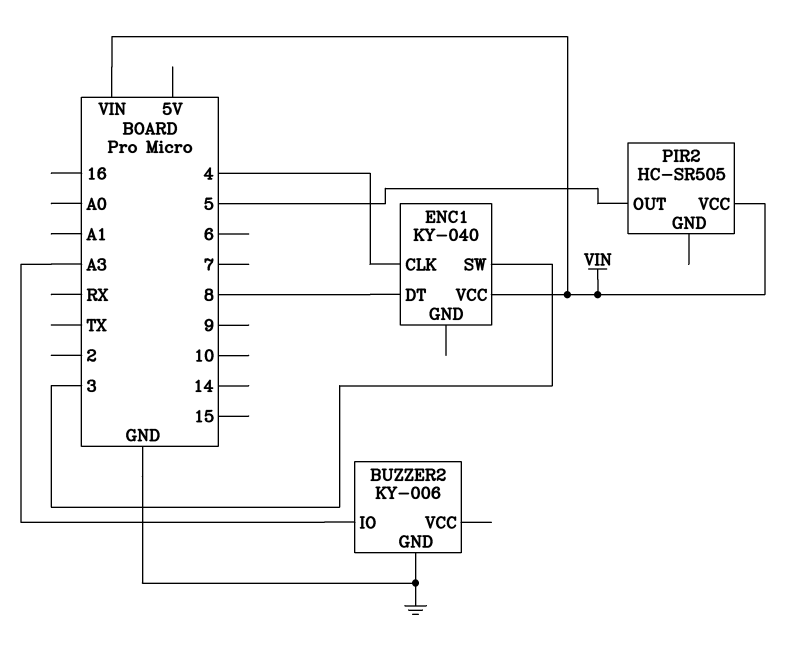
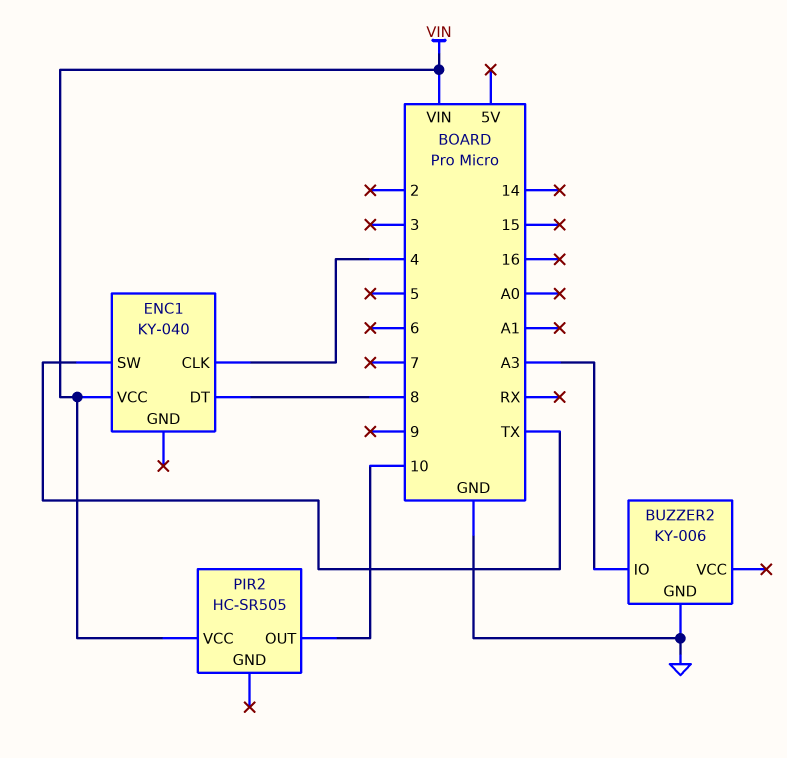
ENC1 pin SW: 3 -> TX
PIR2 pin OUT: 5 -> 10

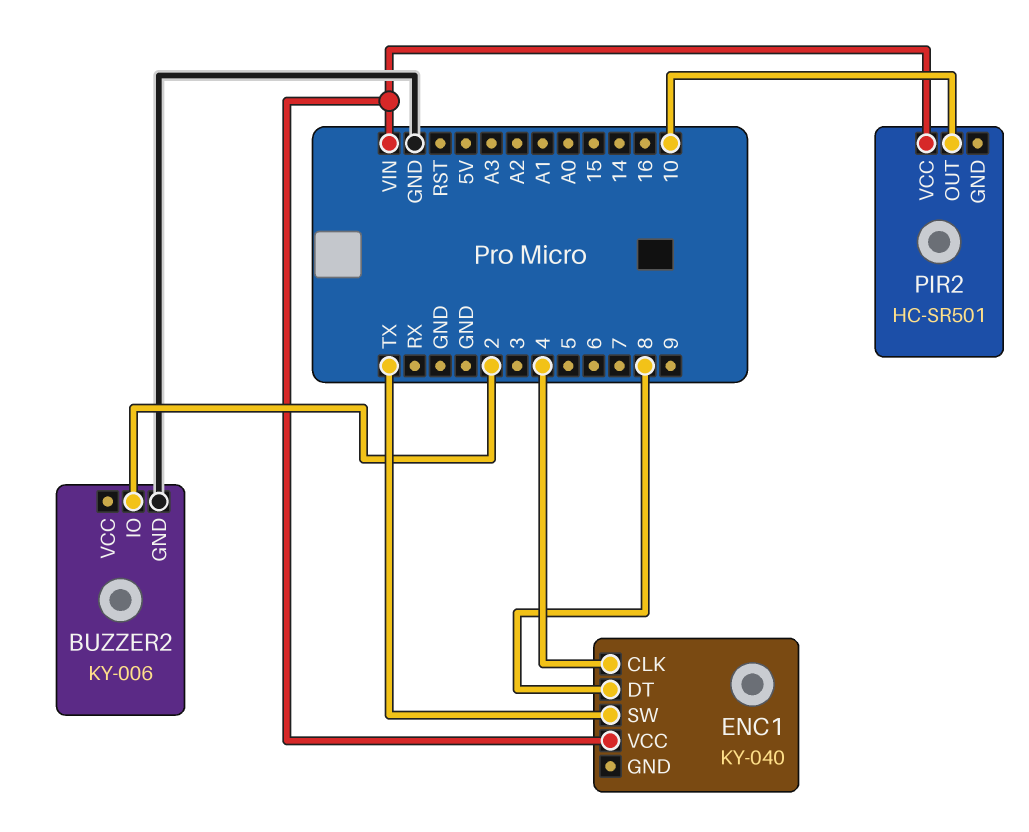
BUZZER2 pin IO: A3 -> 2
PIR2: HC-SR505 -> HC-SR501

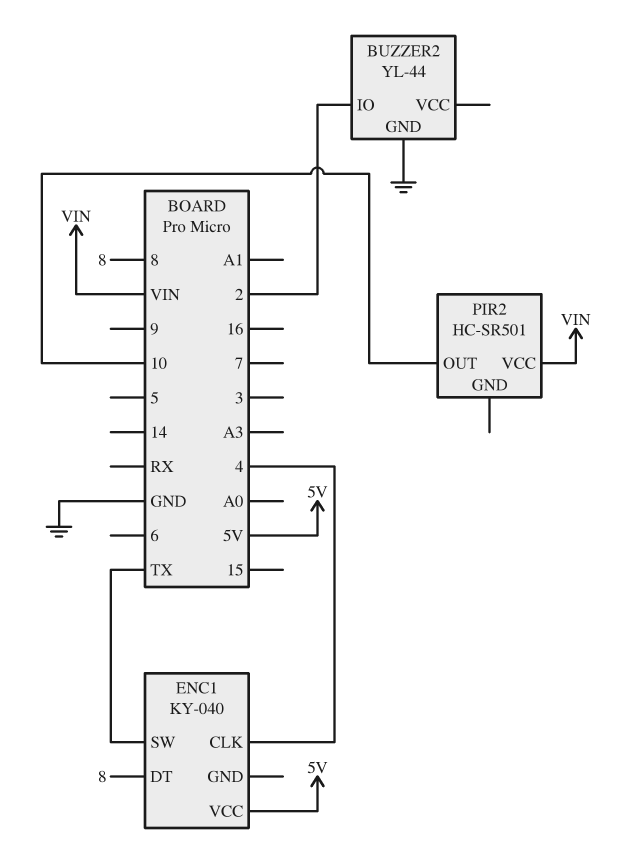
BUZZER2: KY-006 -> YL-44
ENC1 pin VCC: VIN -> 5V

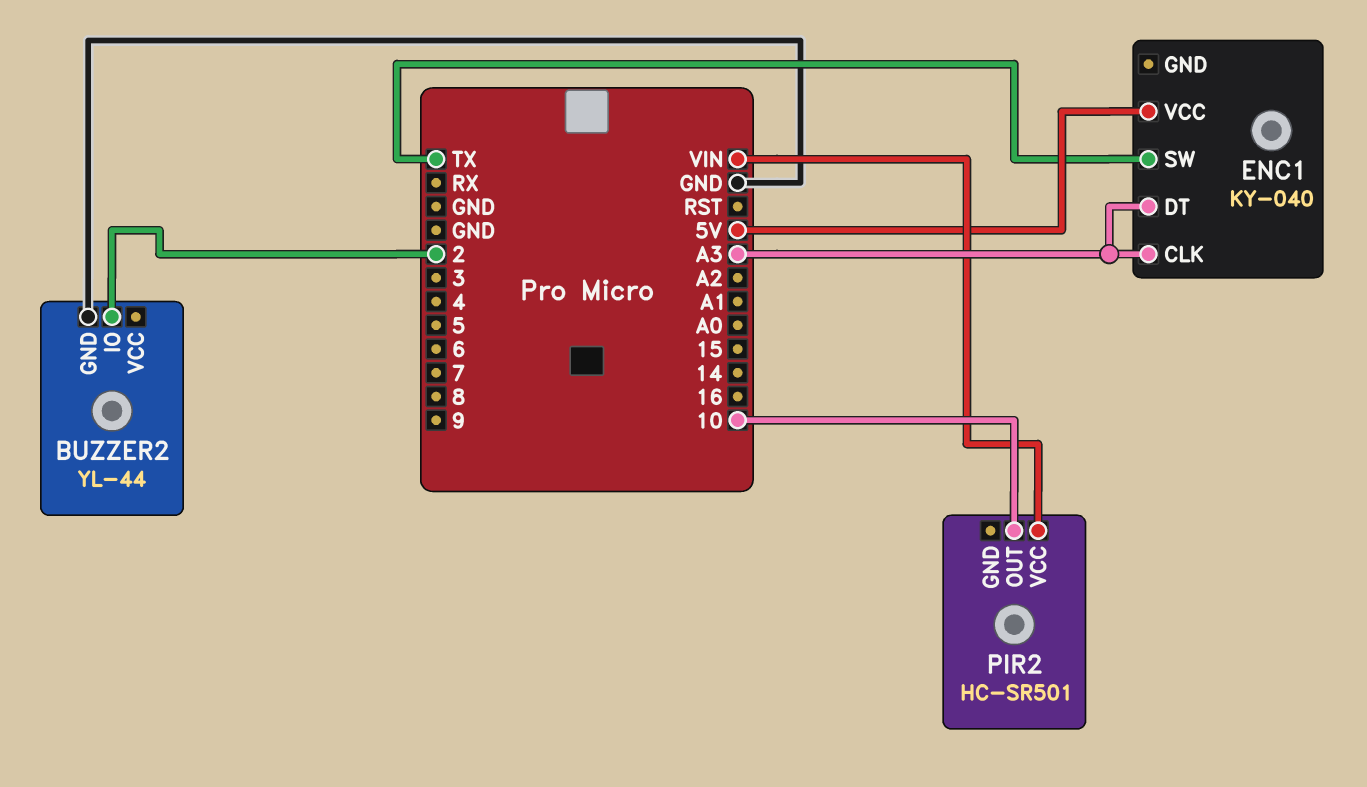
ENC1 pin CLK: 4 -> A3
ENC1 pin DT: 8 -> A3

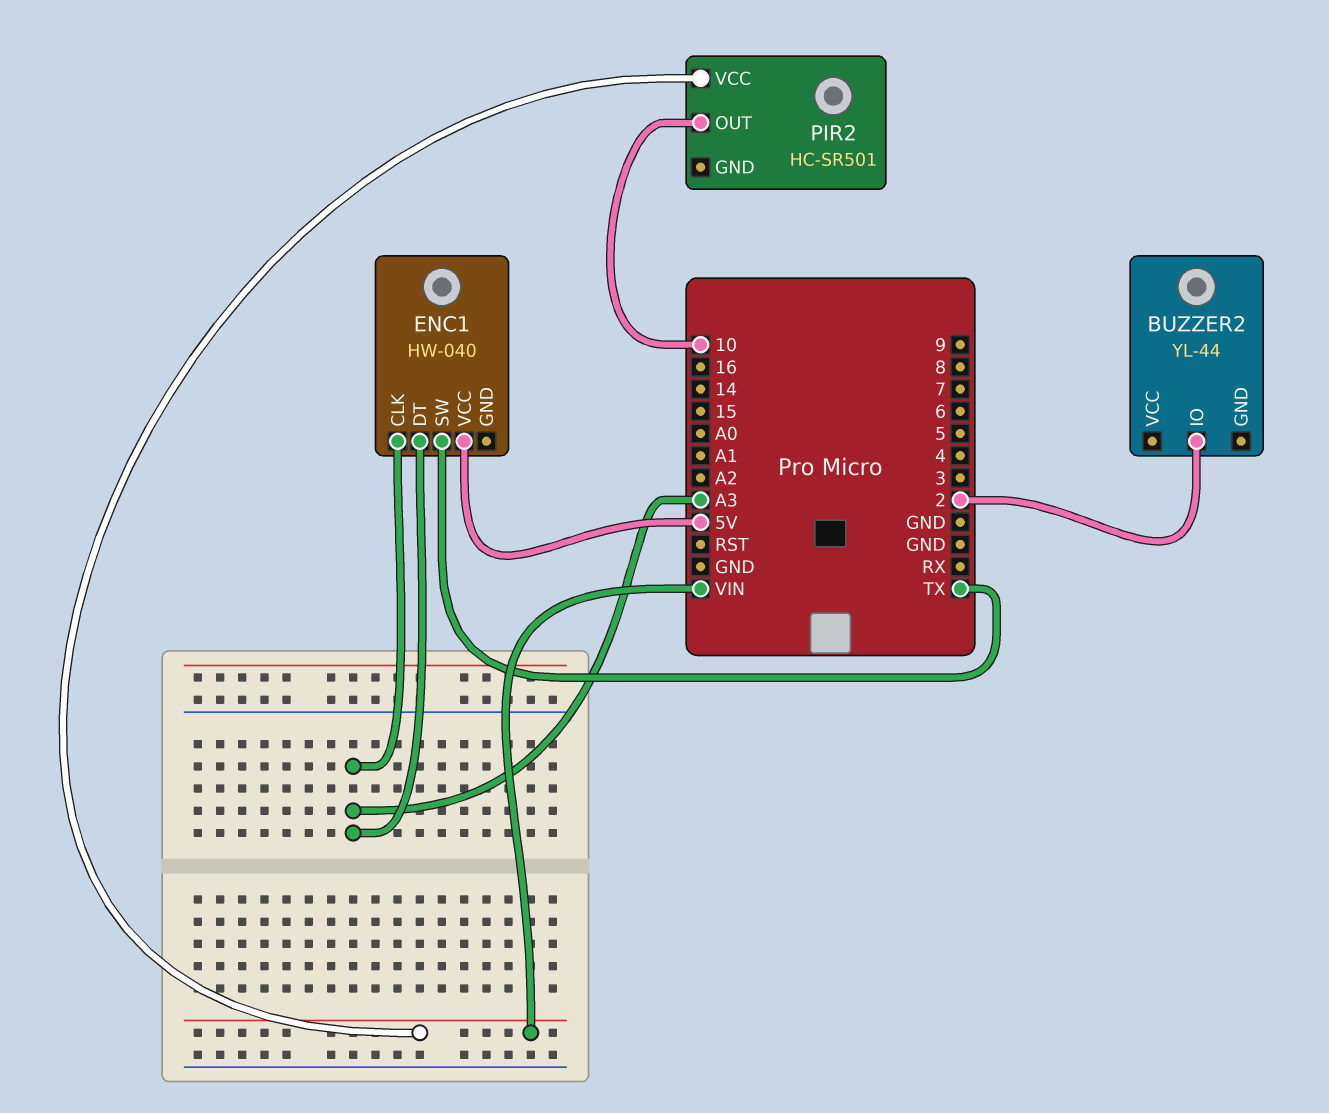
BUZZER2 pin GND: GND -> none
ENC1: KY-040 -> HW-040

